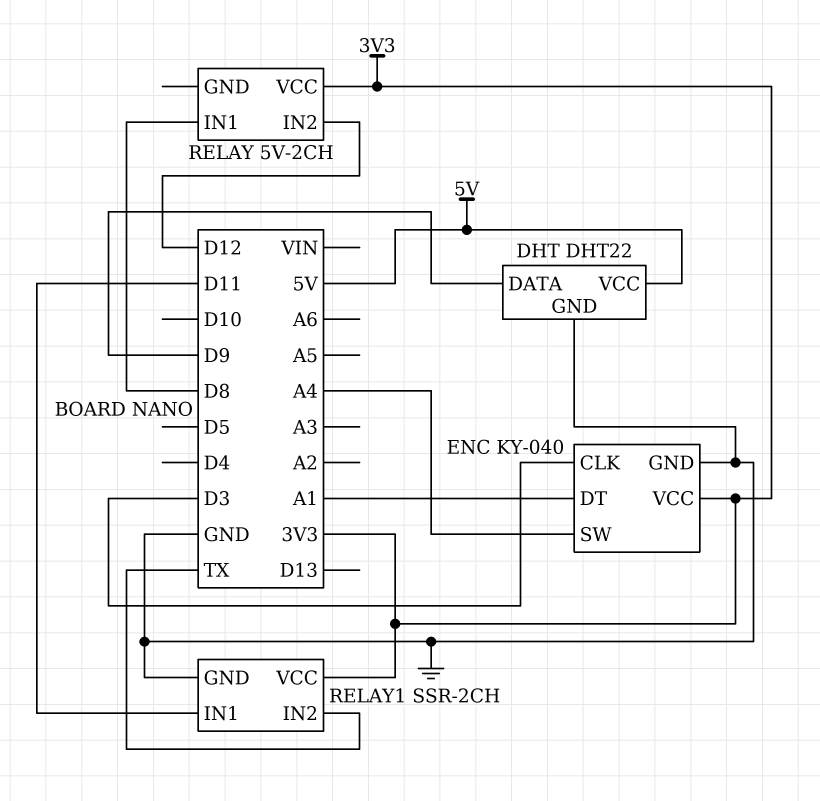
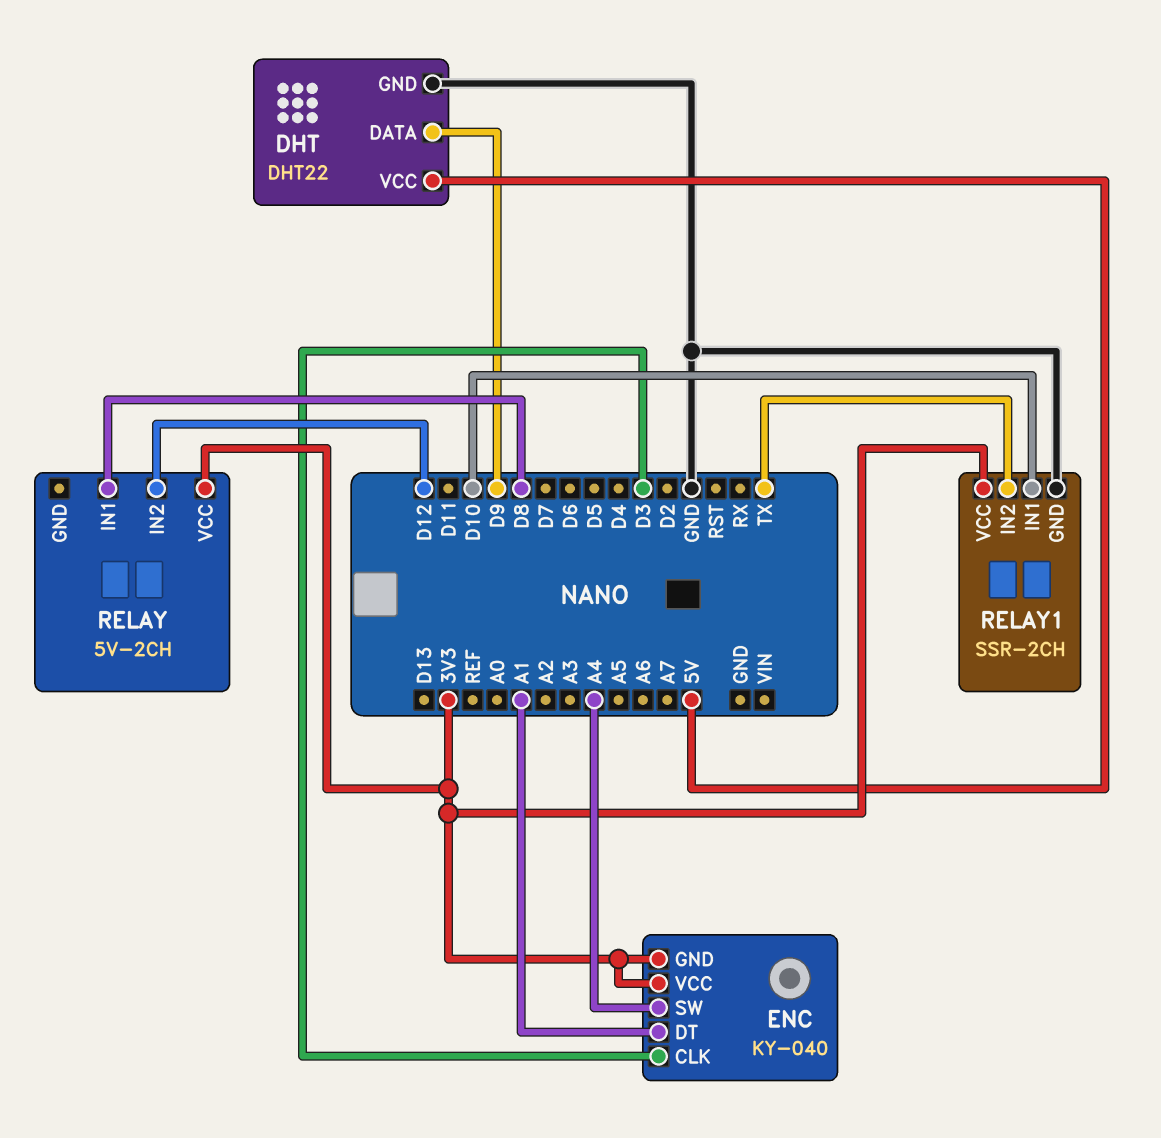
ENC pin GND: GND -> 3V3
RELAY1 pin IN1: D11 -> D10

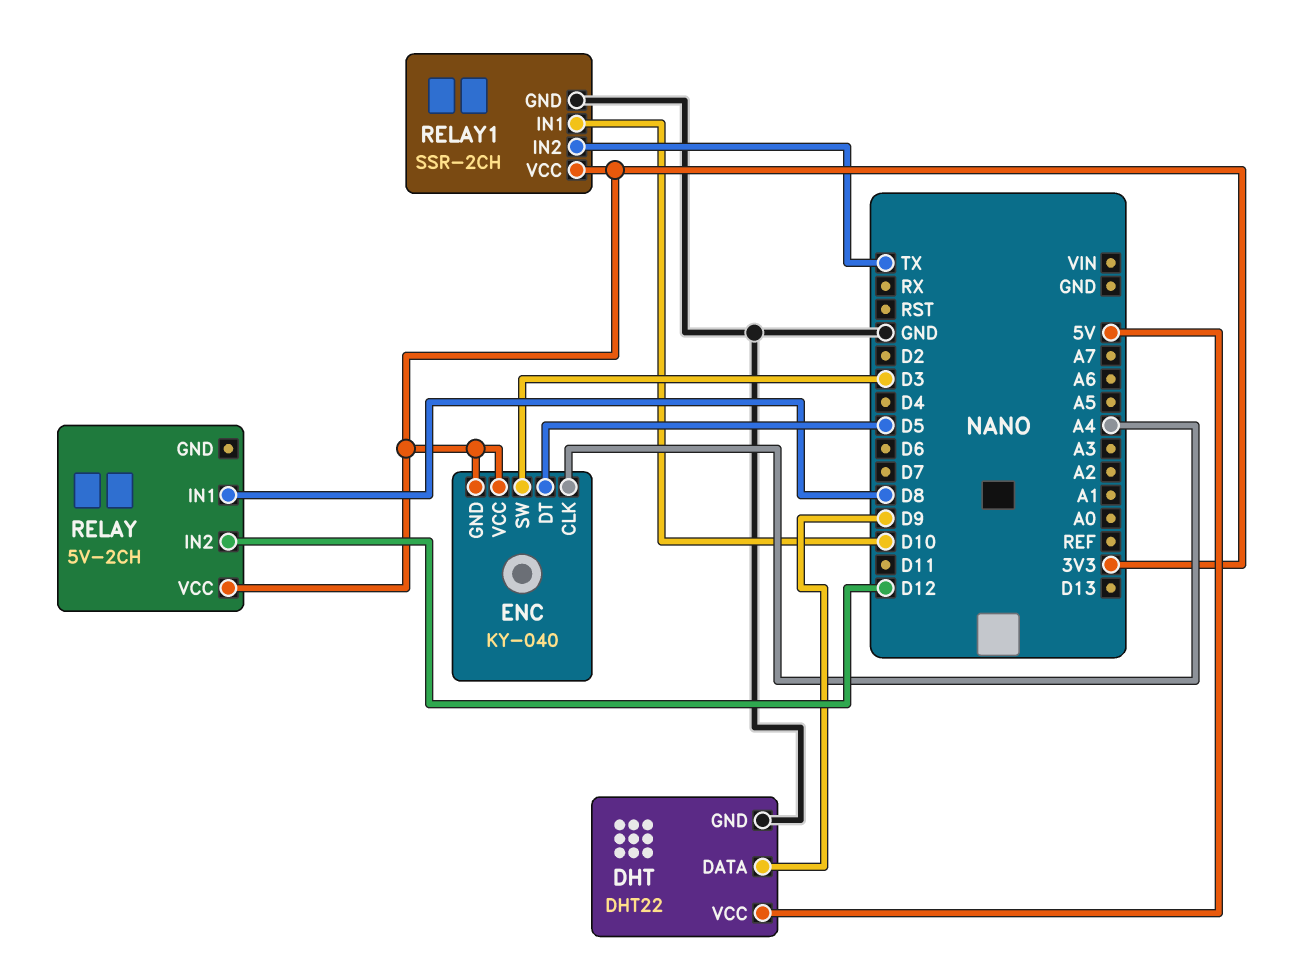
ENC pin CLK: D3 -> A4
ENC pin DT: A1 -> D5
ENC pin SW: A4 -> D3

